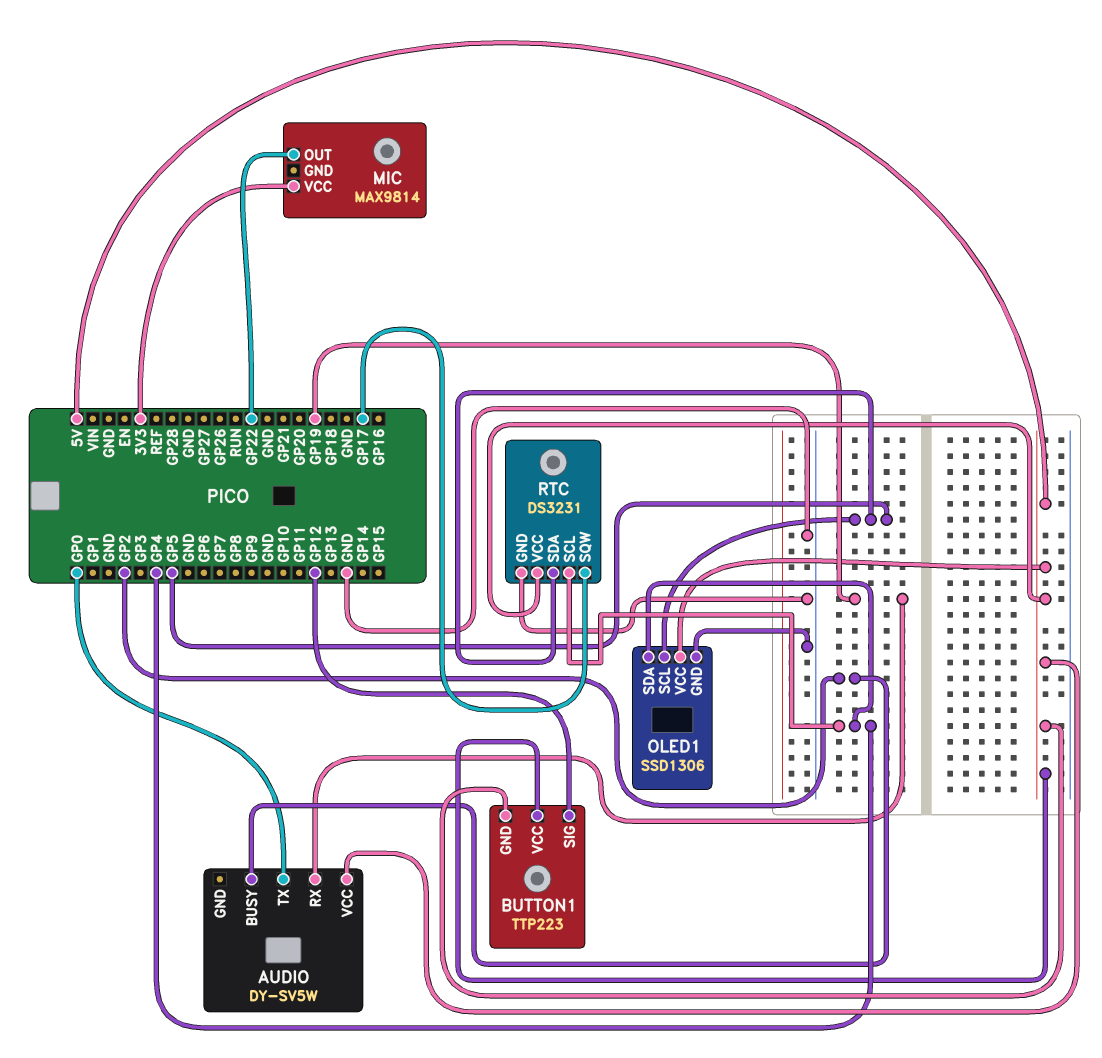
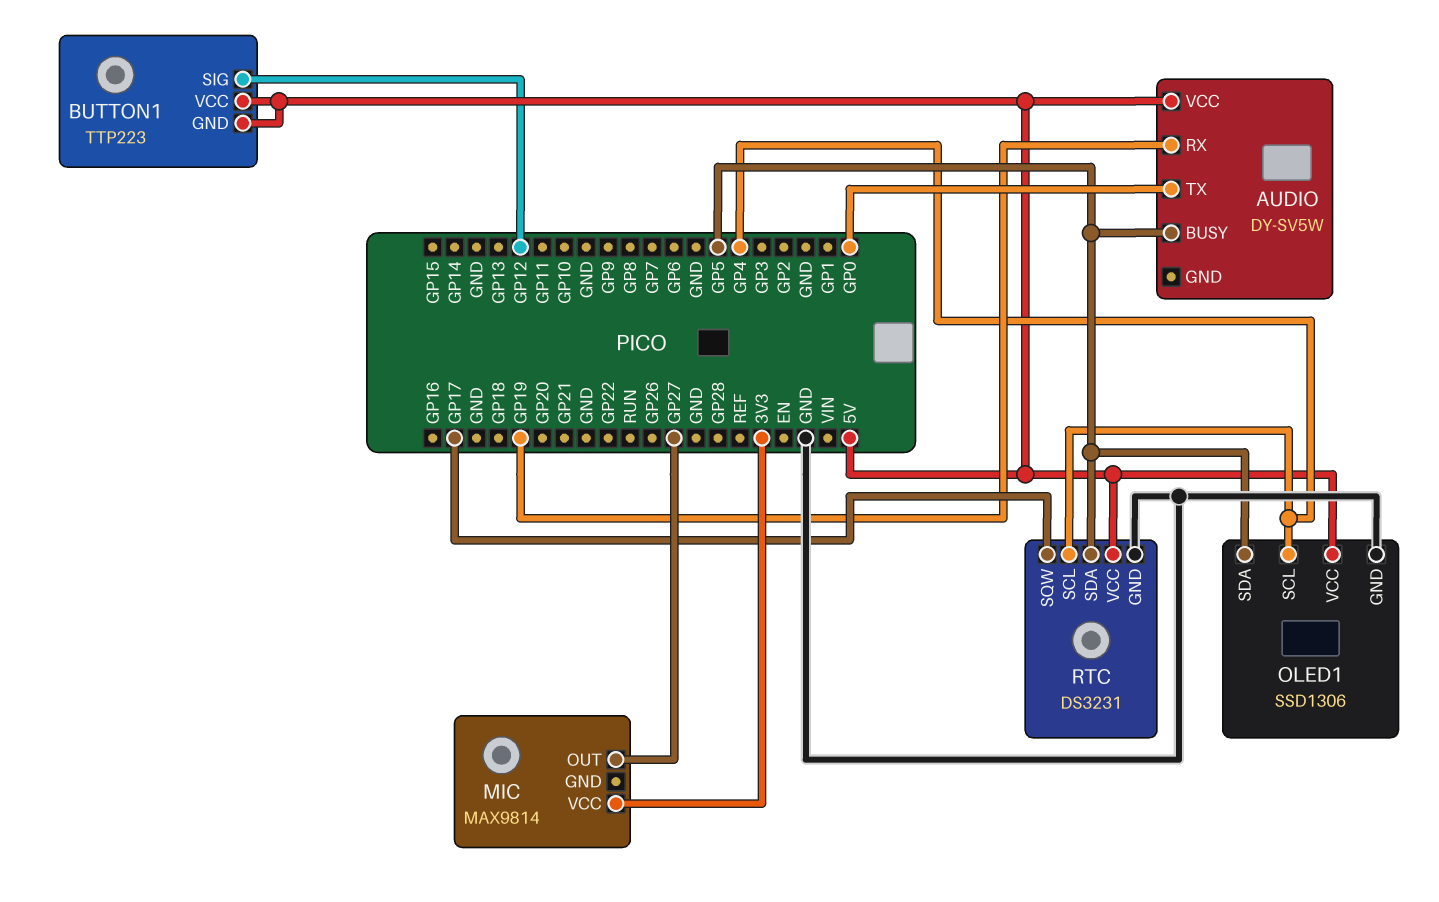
AUDIO pin BUSY: GP2 -> GP5
MIC pin OUT: GP22 -> GP27
OLED1 pin SCL: GP5 -> GP4
OLED1 pin SDA: GP4 -> GP5

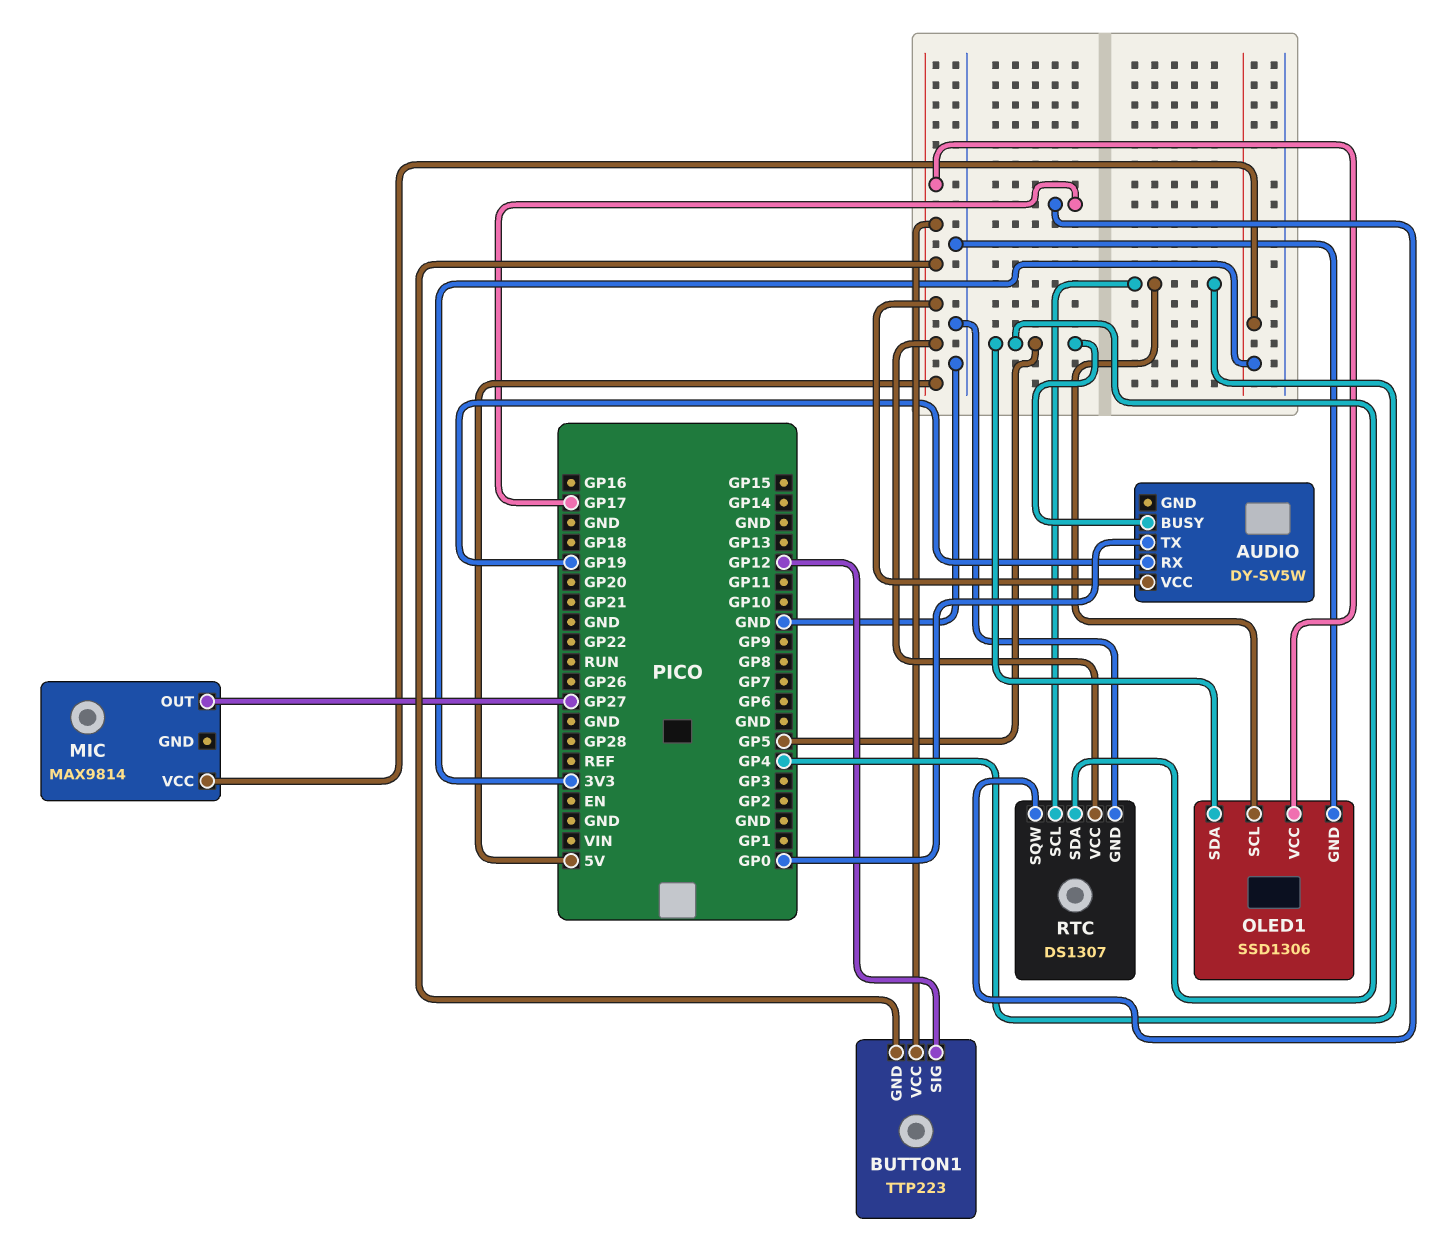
RTC: DS3231 -> DS1307

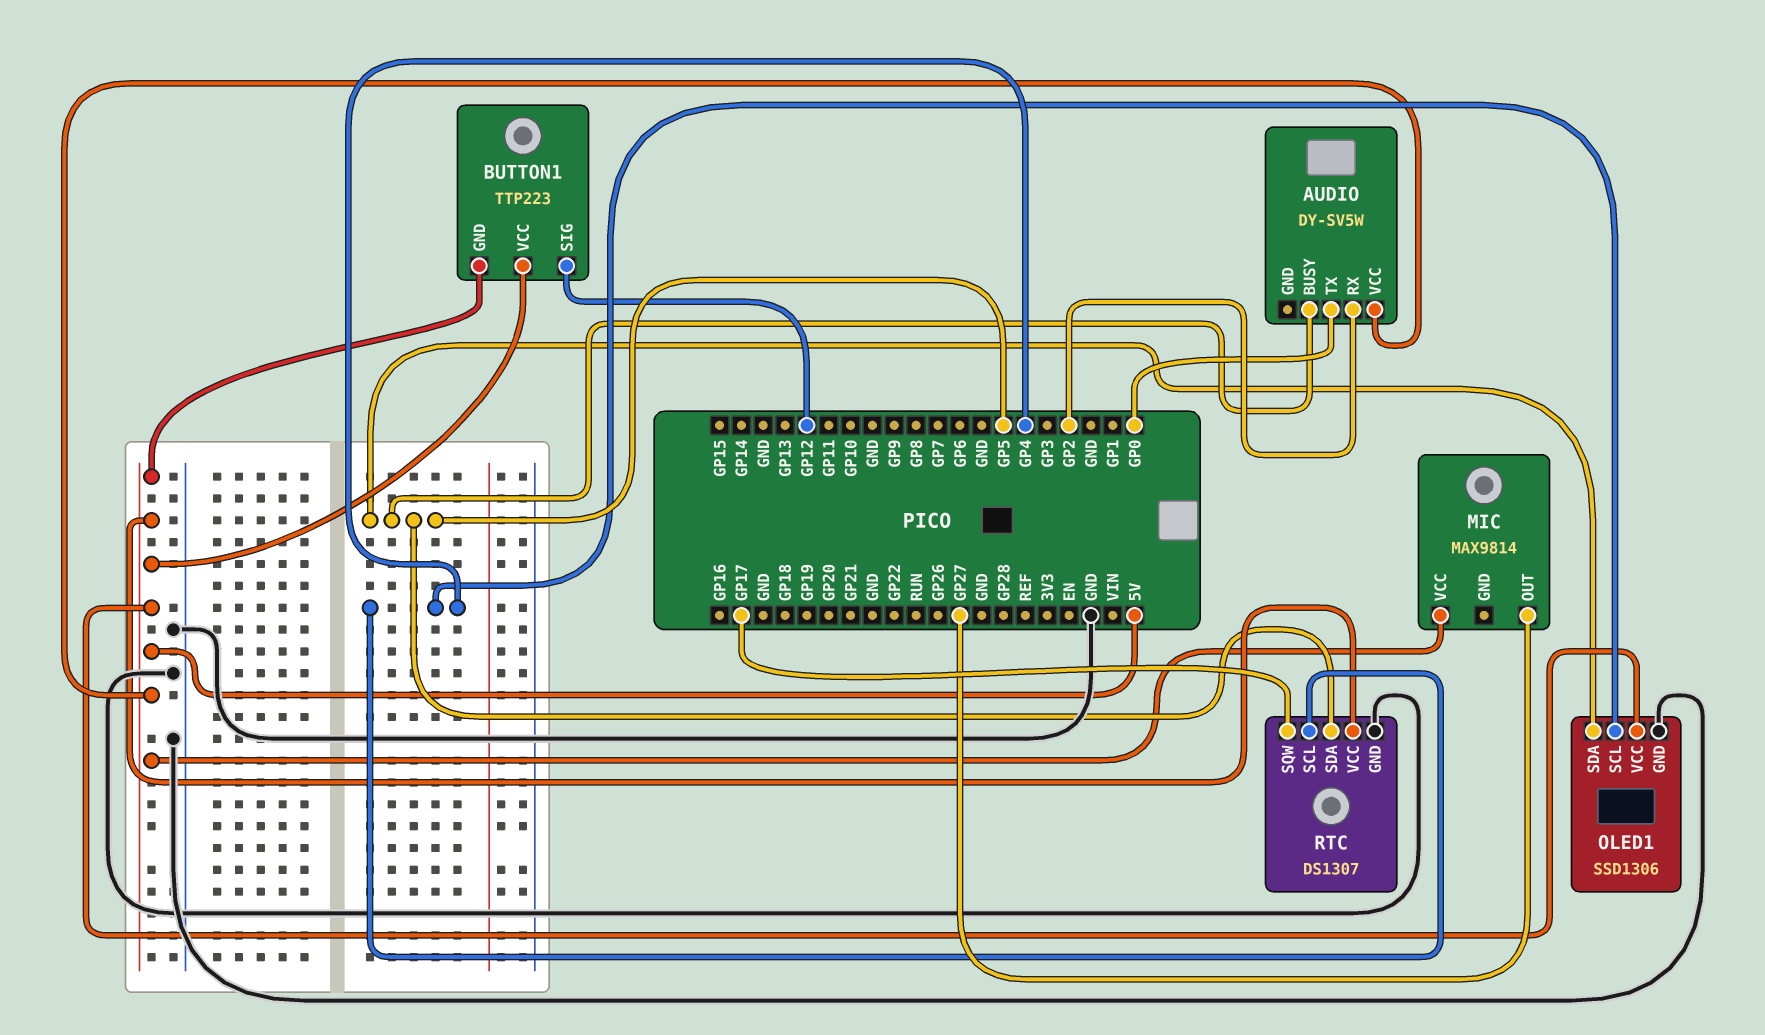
AUDIO pin RX: GP19 -> GP2
MIC pin VCC: 3V3 -> 5V

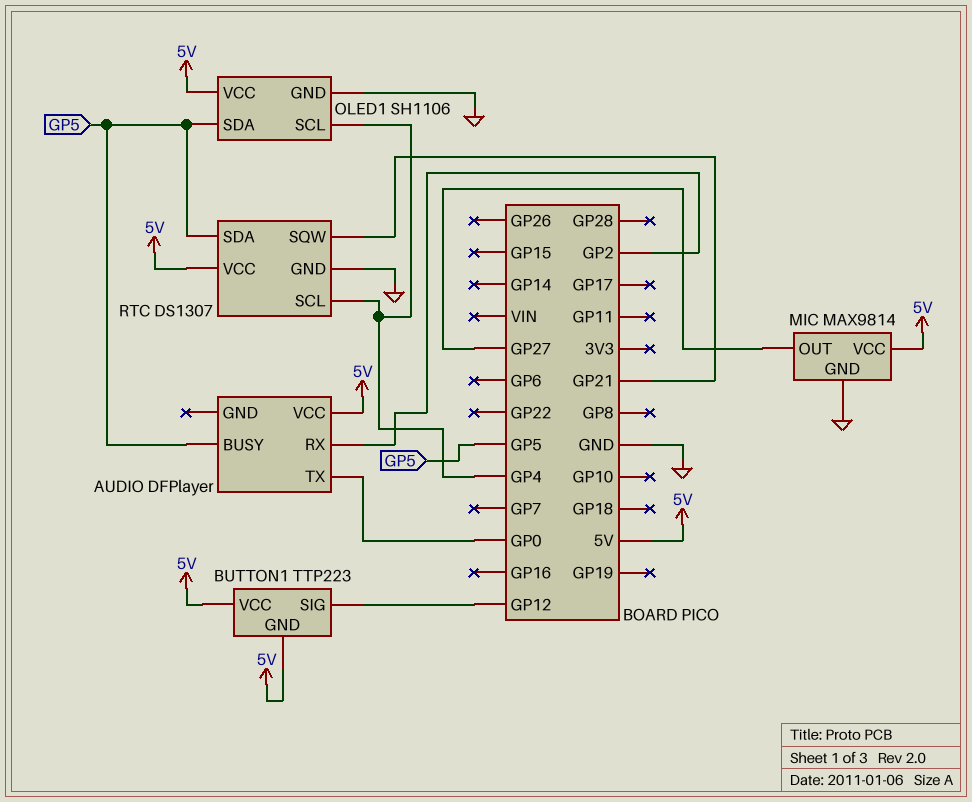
AUDIO: DY-SV5W -> DFPlayer
MIC pin GND: none -> GND
OLED1: SSD1306 -> SH1106
RTC pin SQW: GP17 -> GP21

